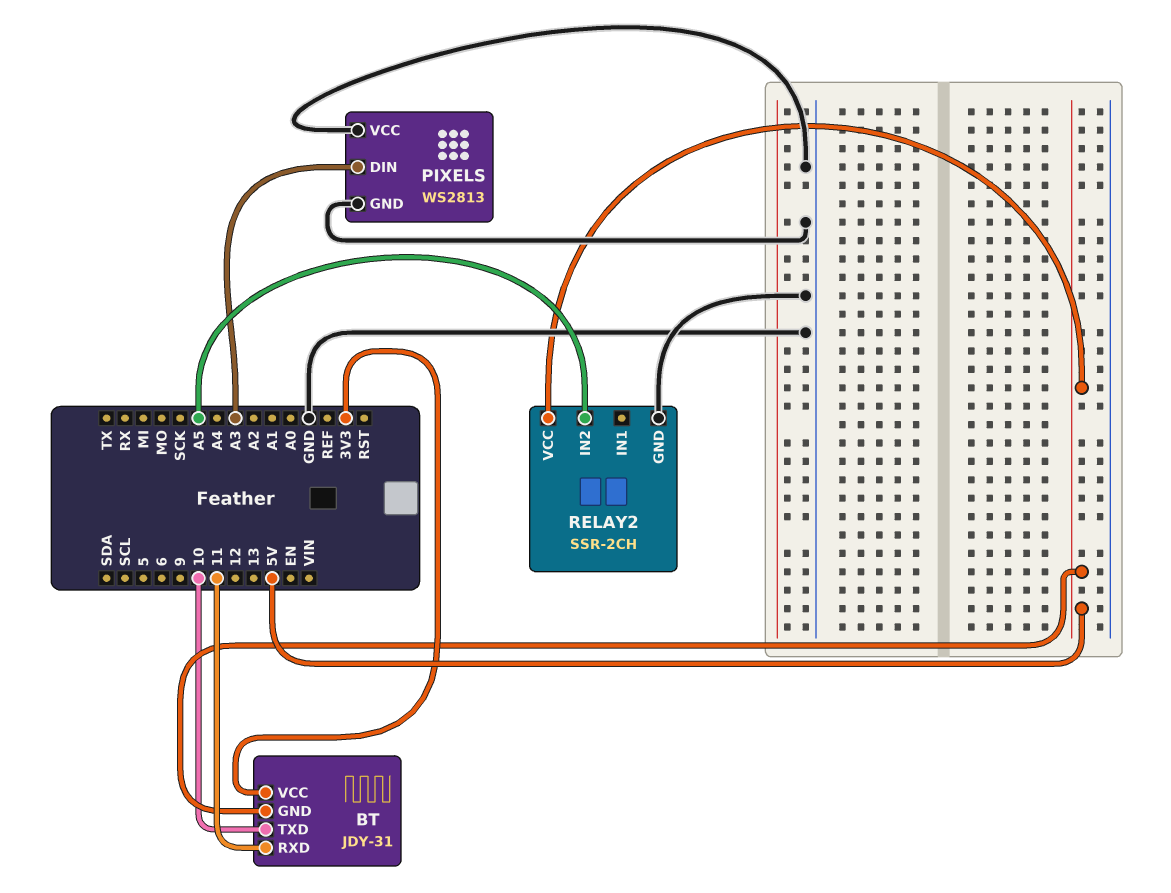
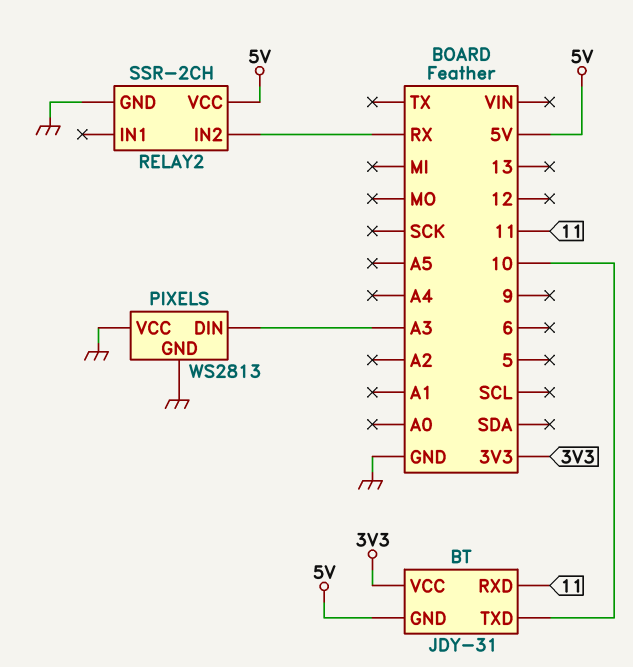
RELAY2 pin IN2: A5 -> RX

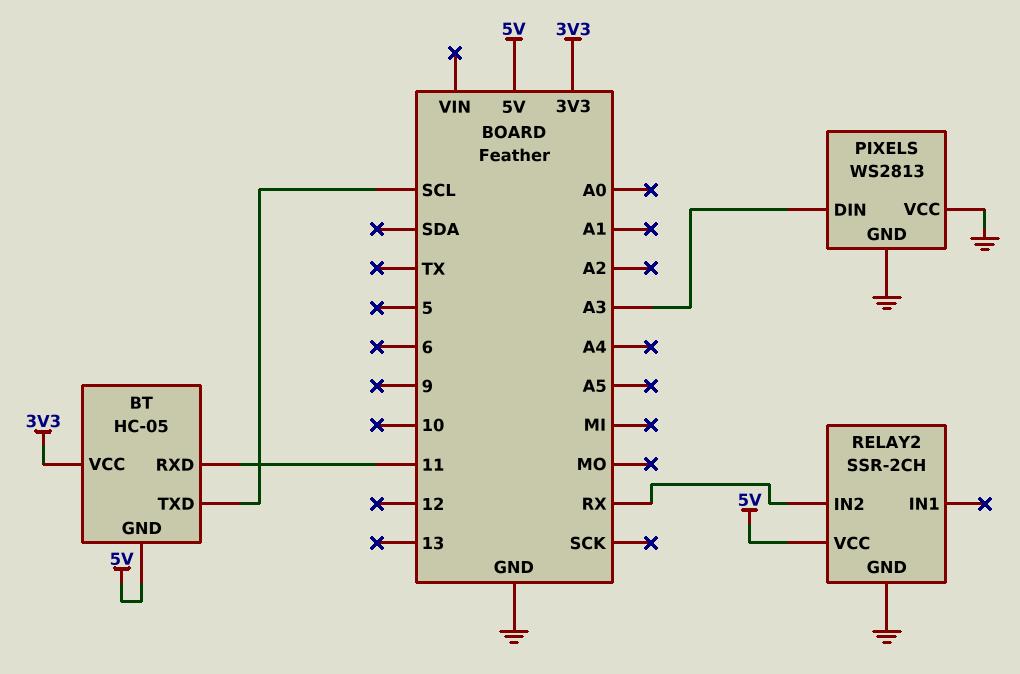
BT: JDY-31 -> HC-05
BT pin TXD: 10 -> SCL

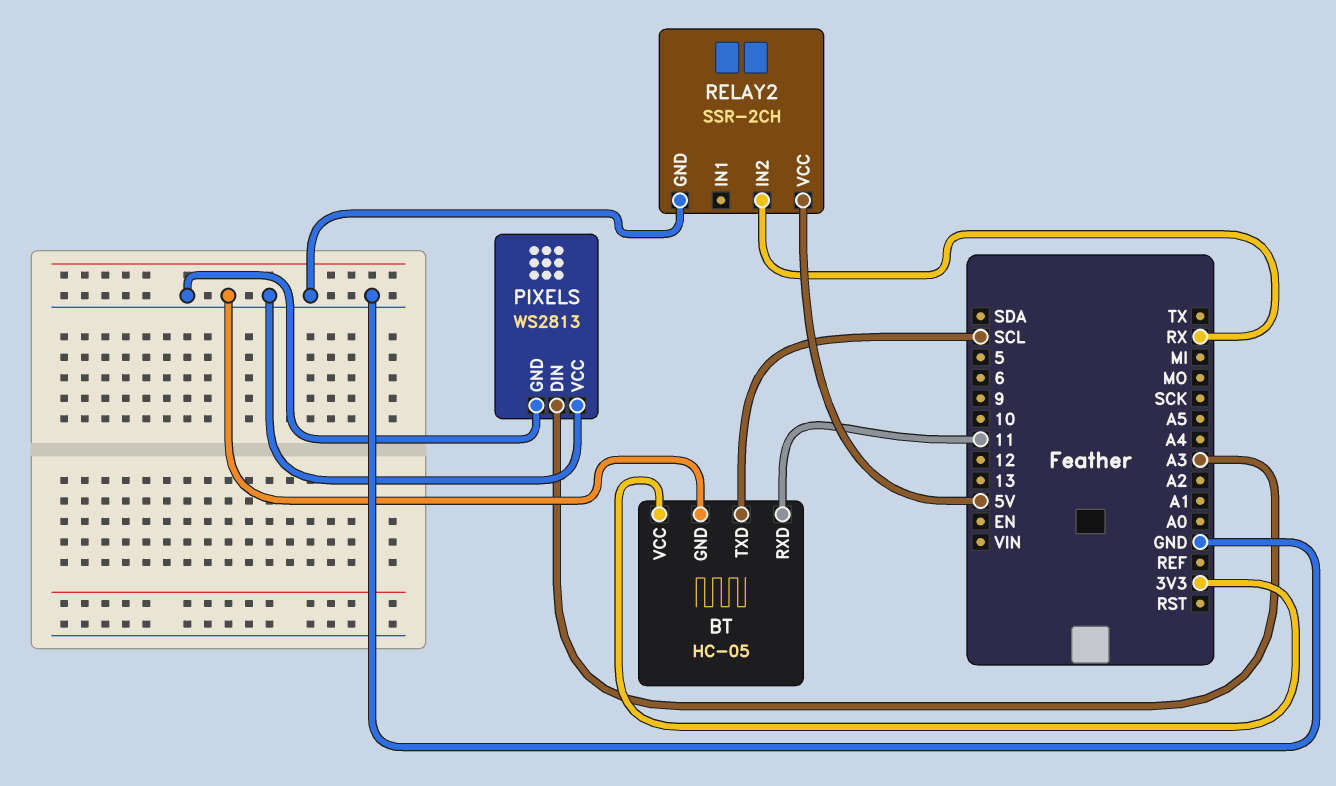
BT pin GND: 5V -> GND

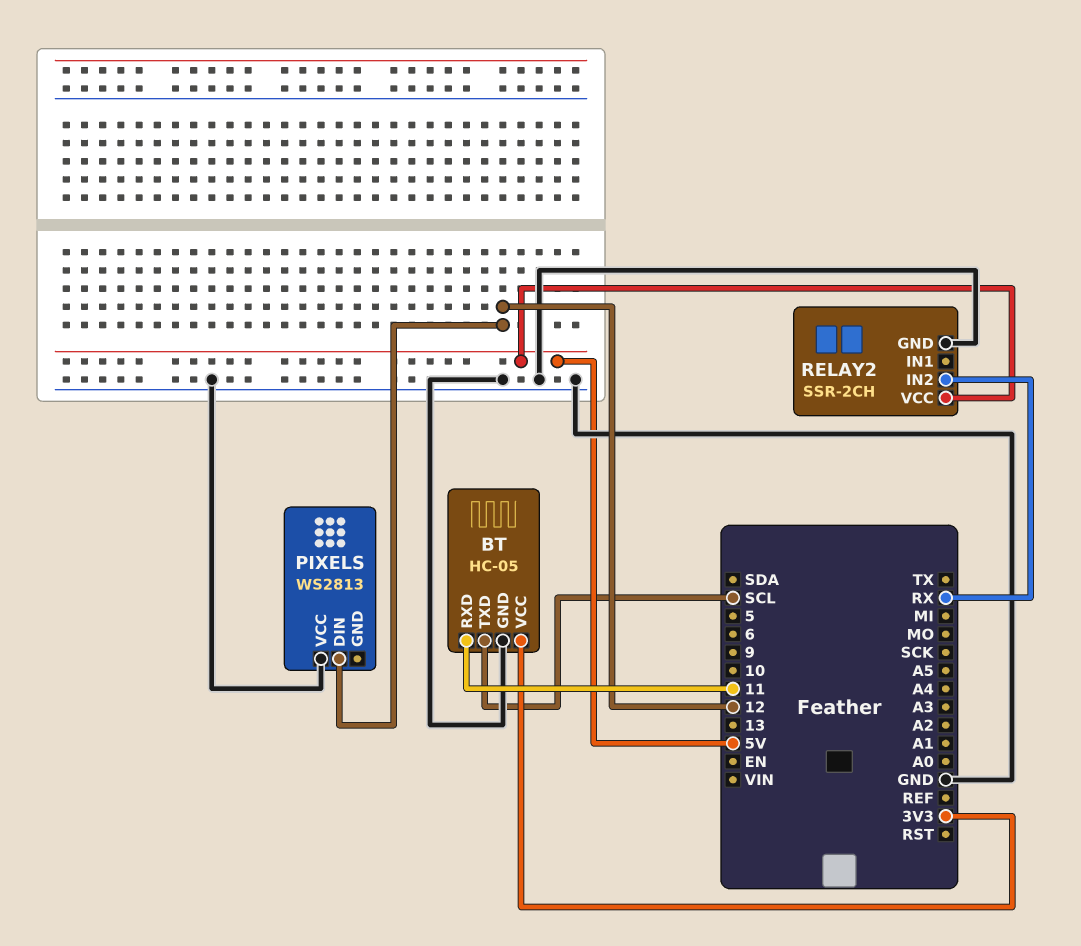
PIXELS pin DIN: A3 -> 12
PIXELS pin GND: GND -> none

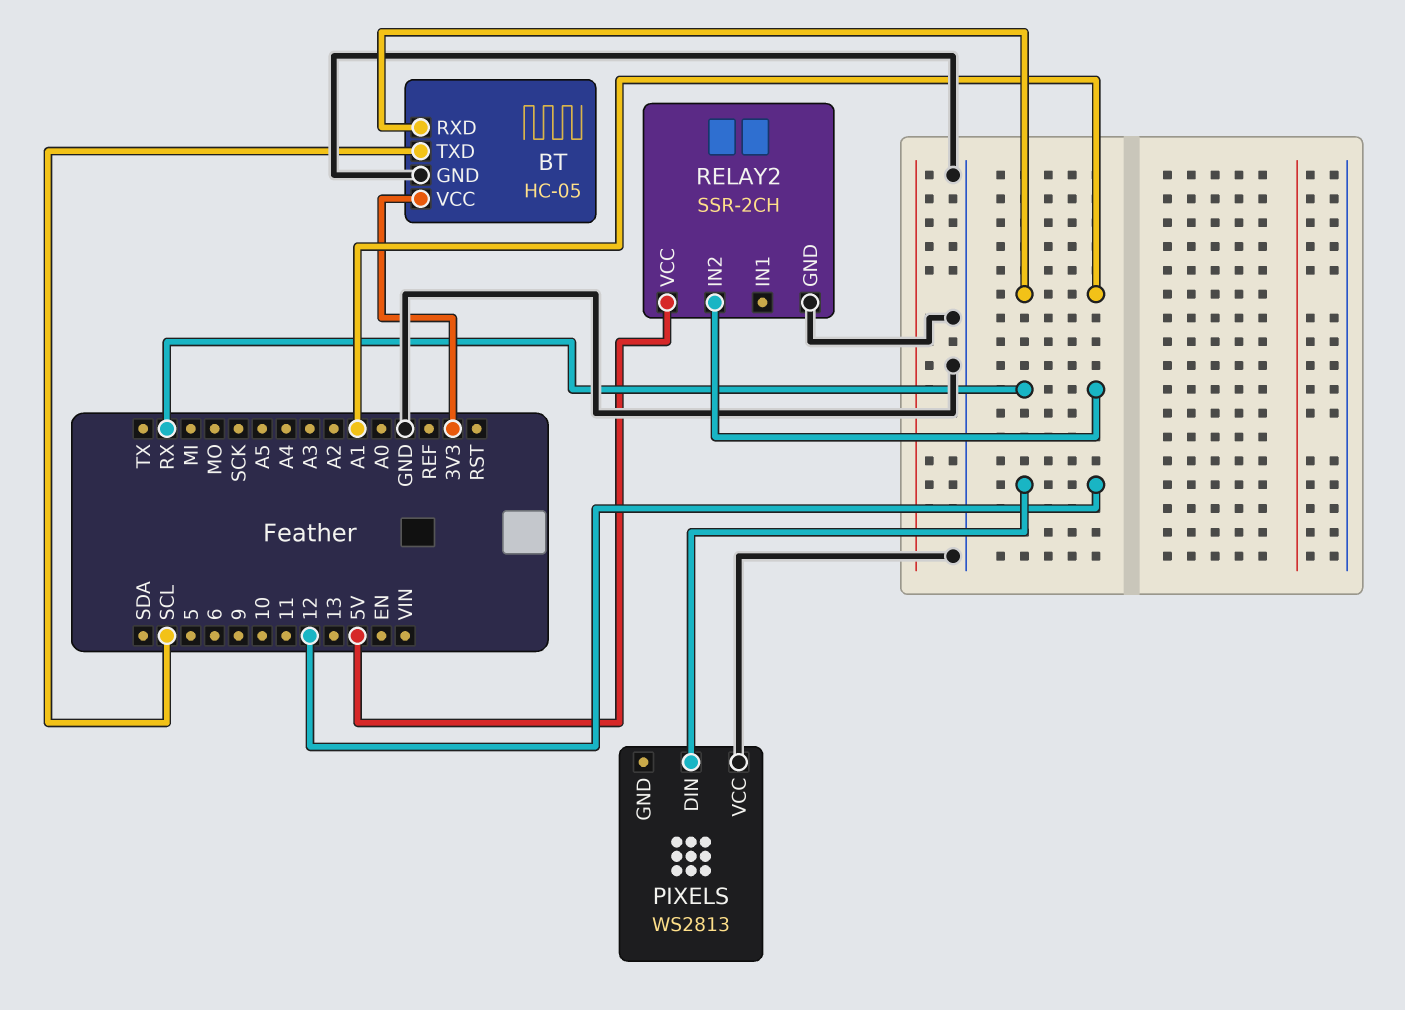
BT pin RXD: 11 -> A1

